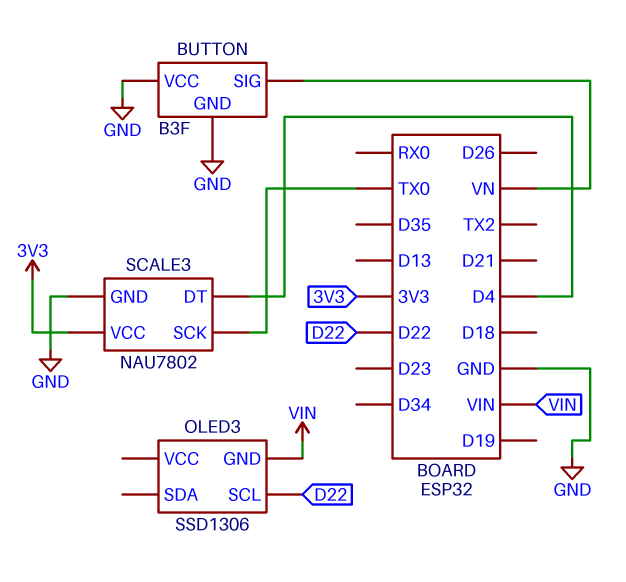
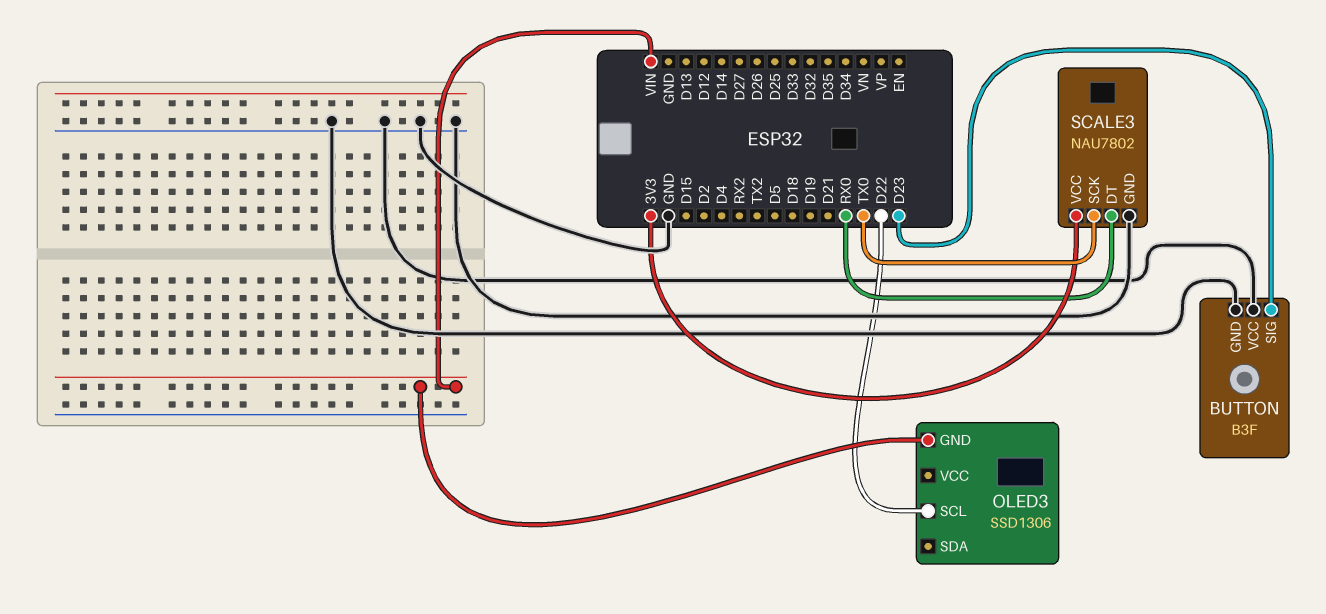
BUTTON pin SIG: VN -> D23
SCALE3 pin DT: D4 -> RX0

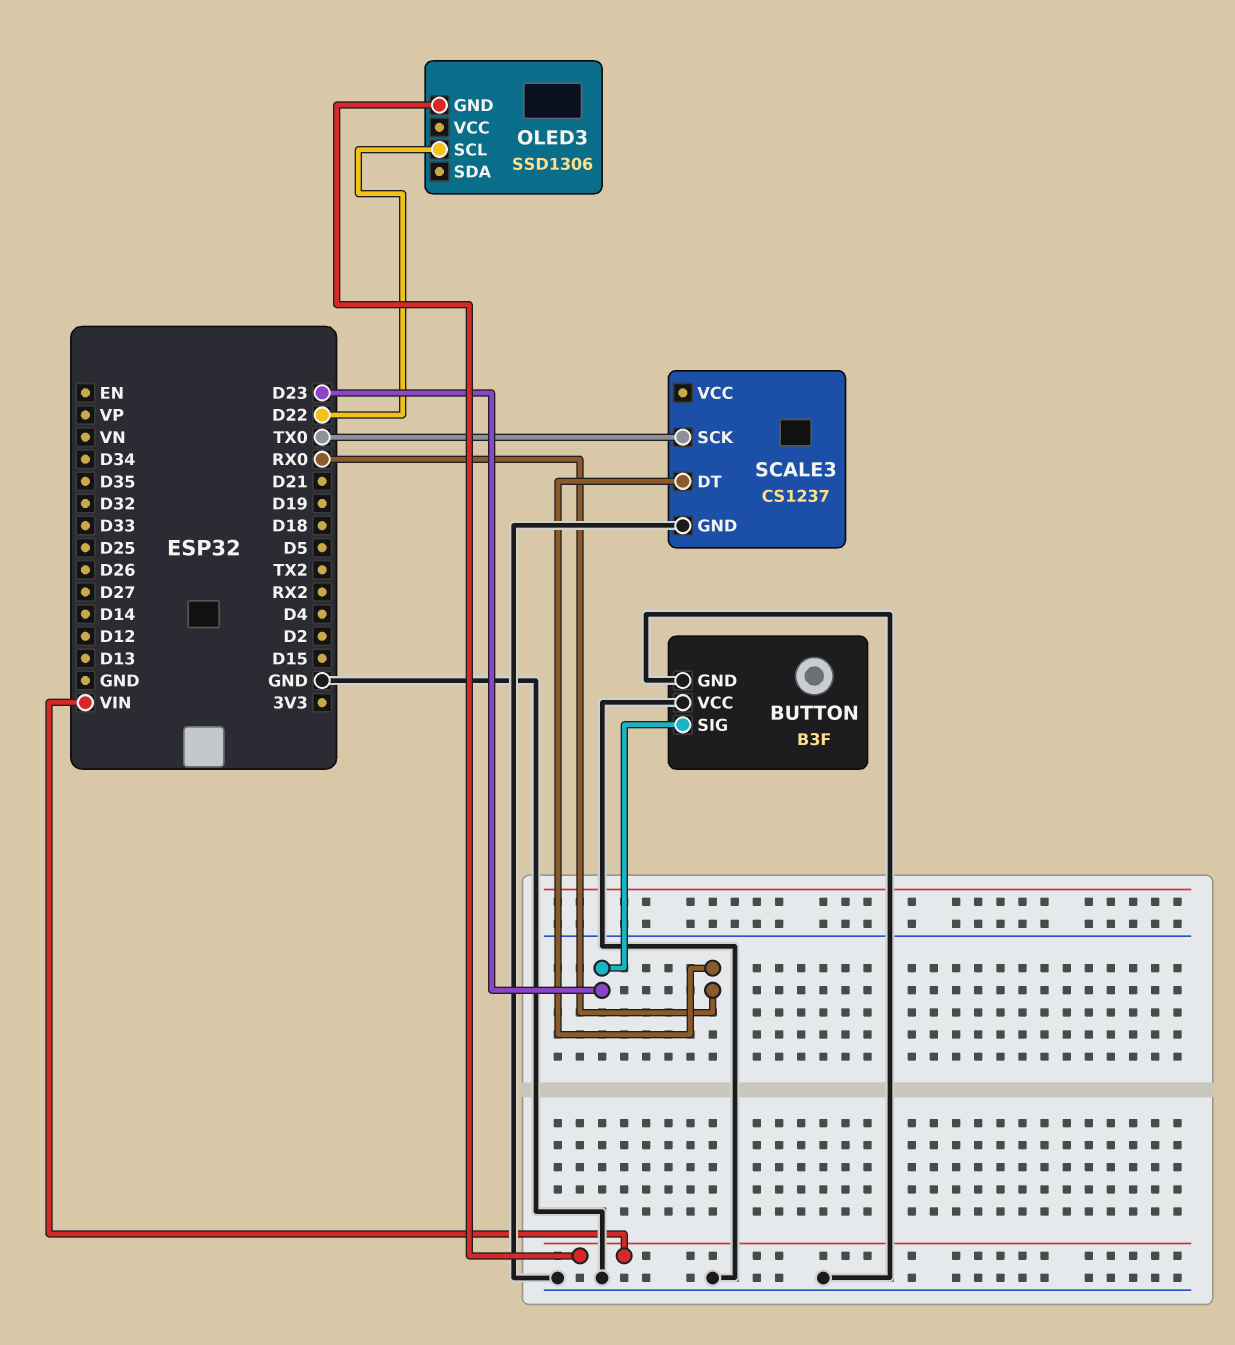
SCALE3: NAU7802 -> CS1237
SCALE3 pin VCC: 3V3 -> none

